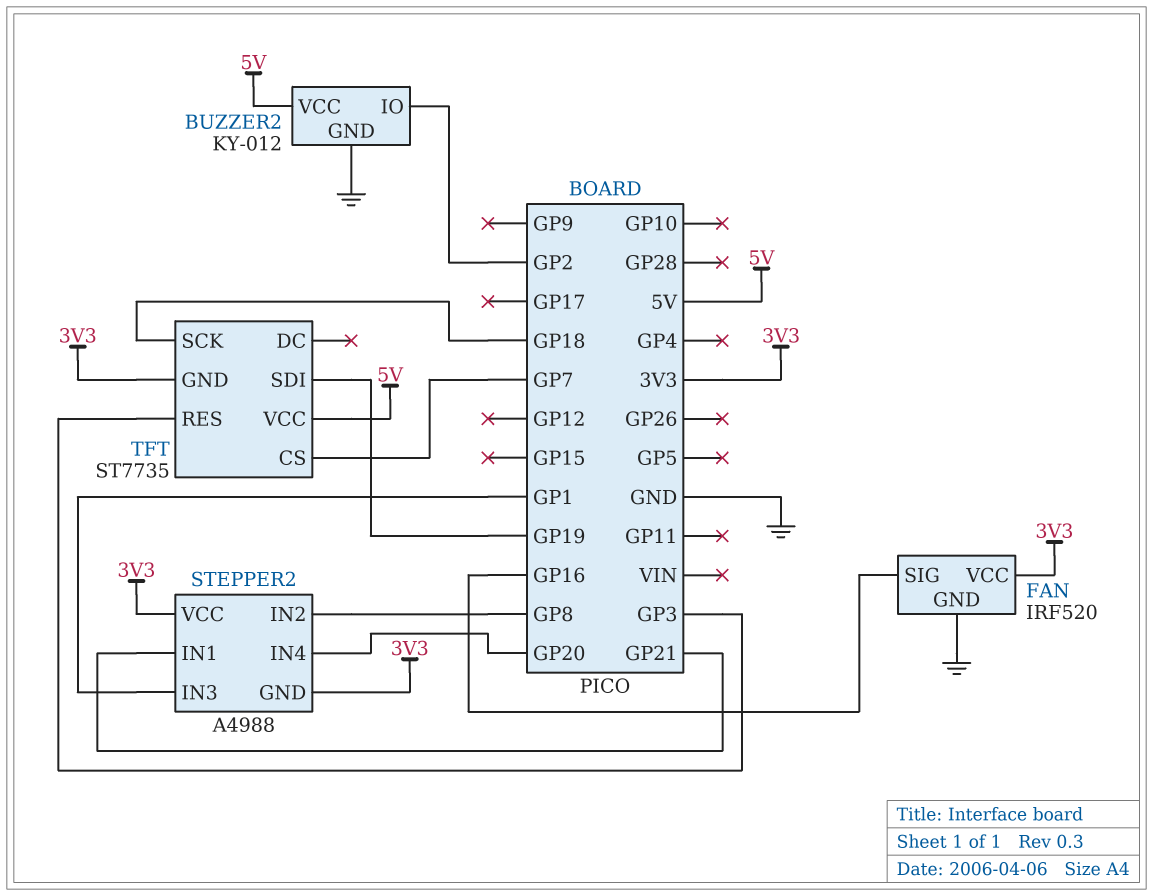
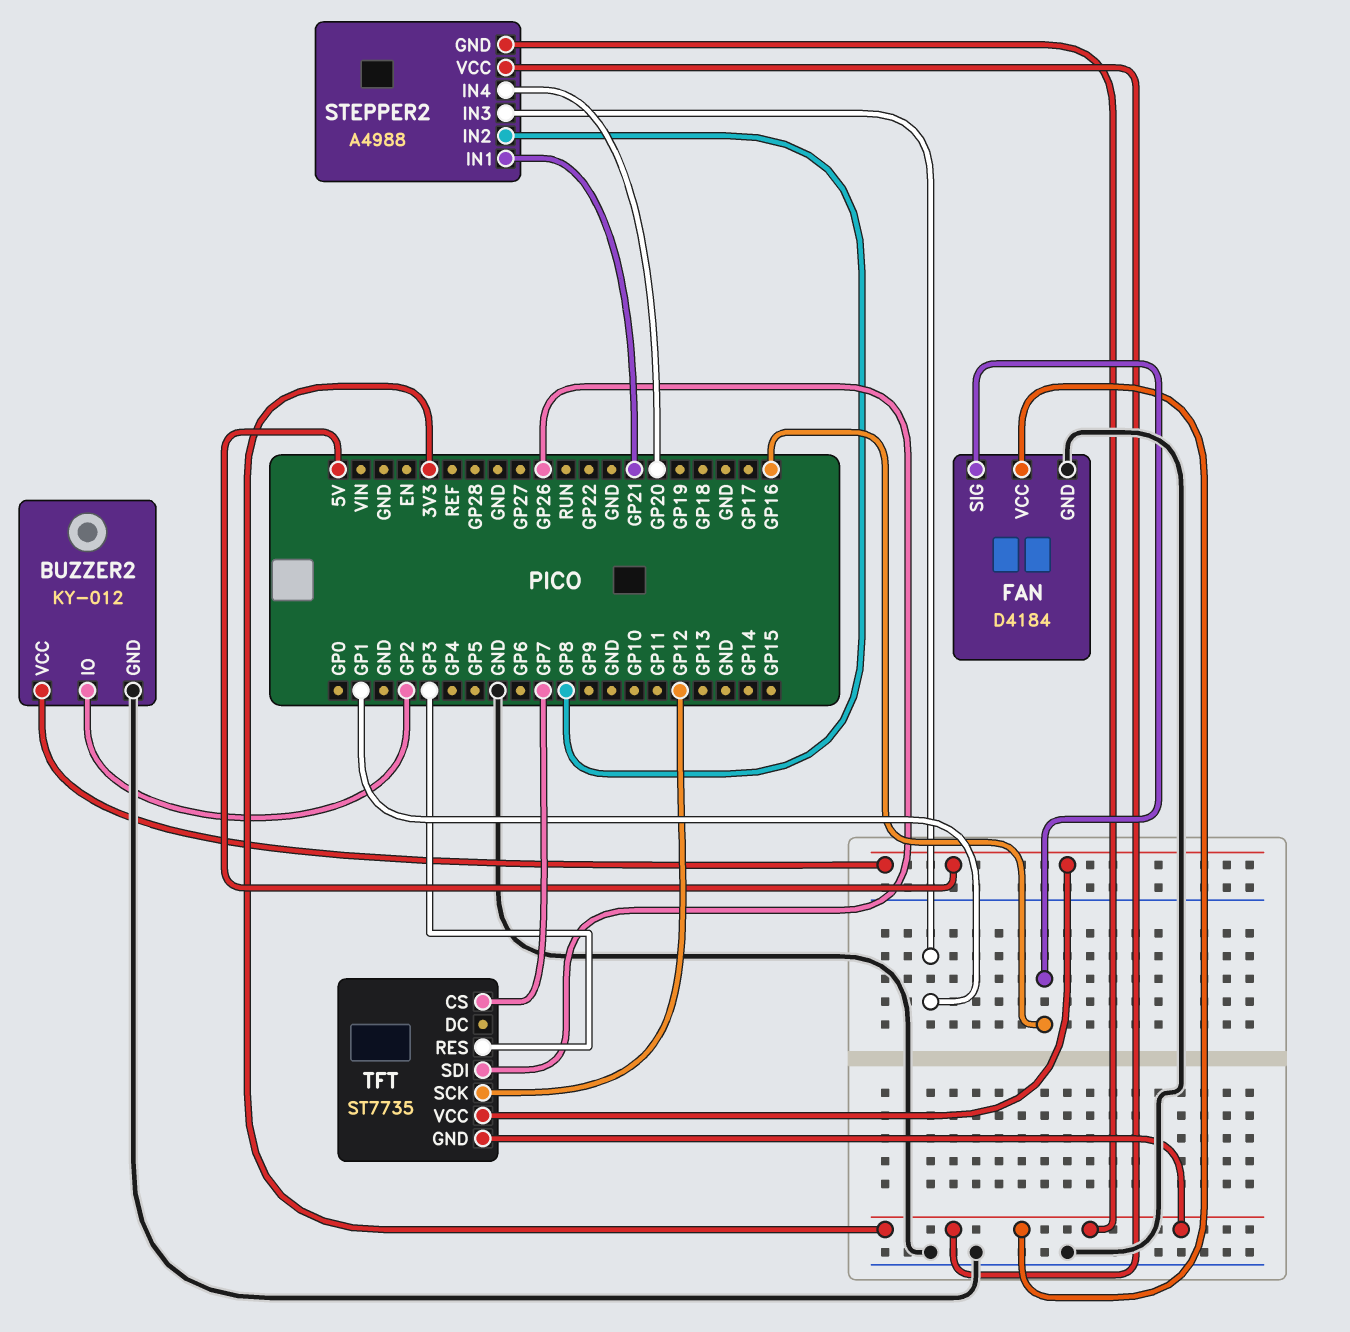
FAN: IRF520 -> D4184
TFT pin SCK: GP18 -> GP12
TFT pin SDI: GP19 -> GP26

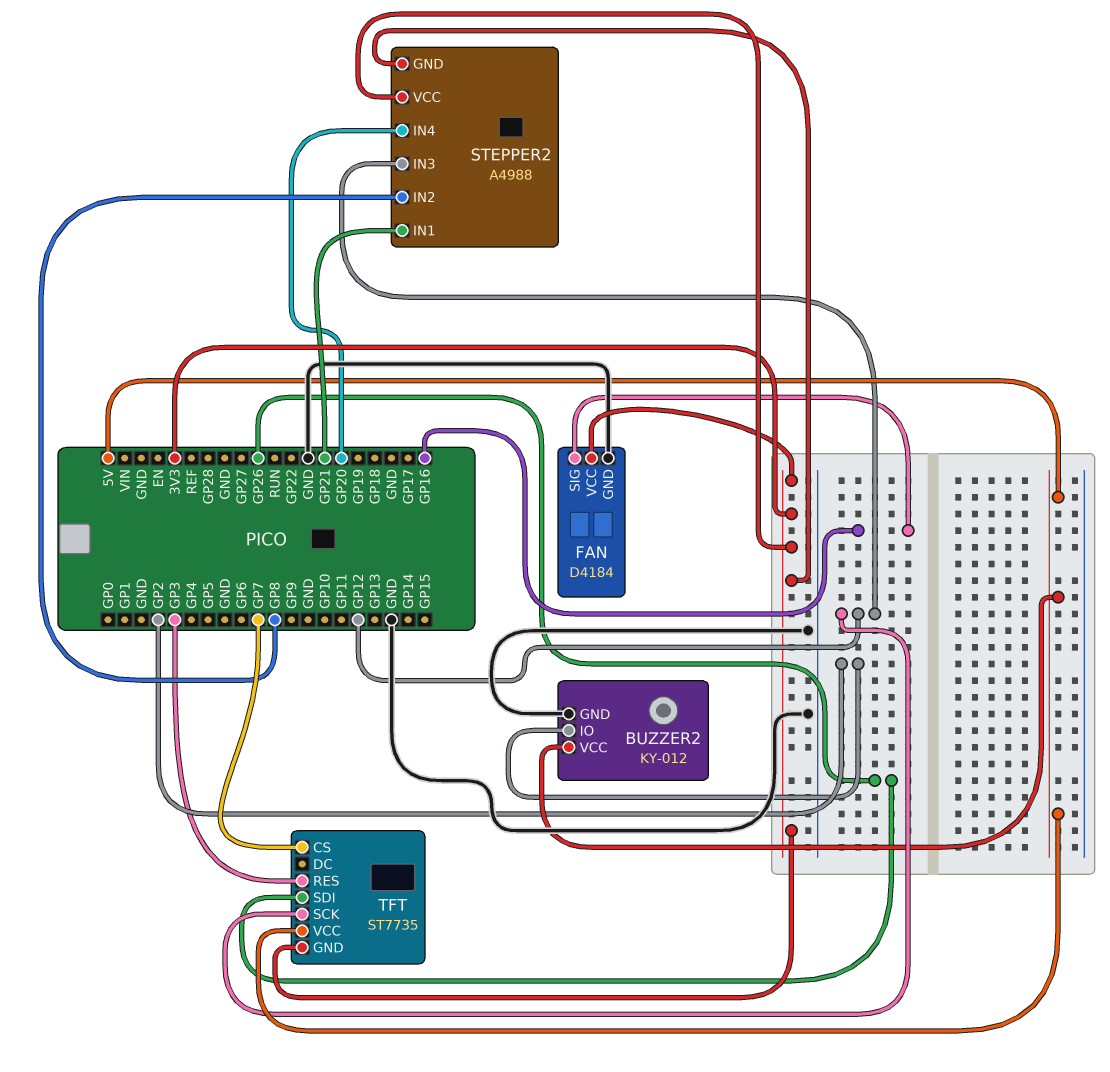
STEPPER2 pin IN3: GP1 -> GP12

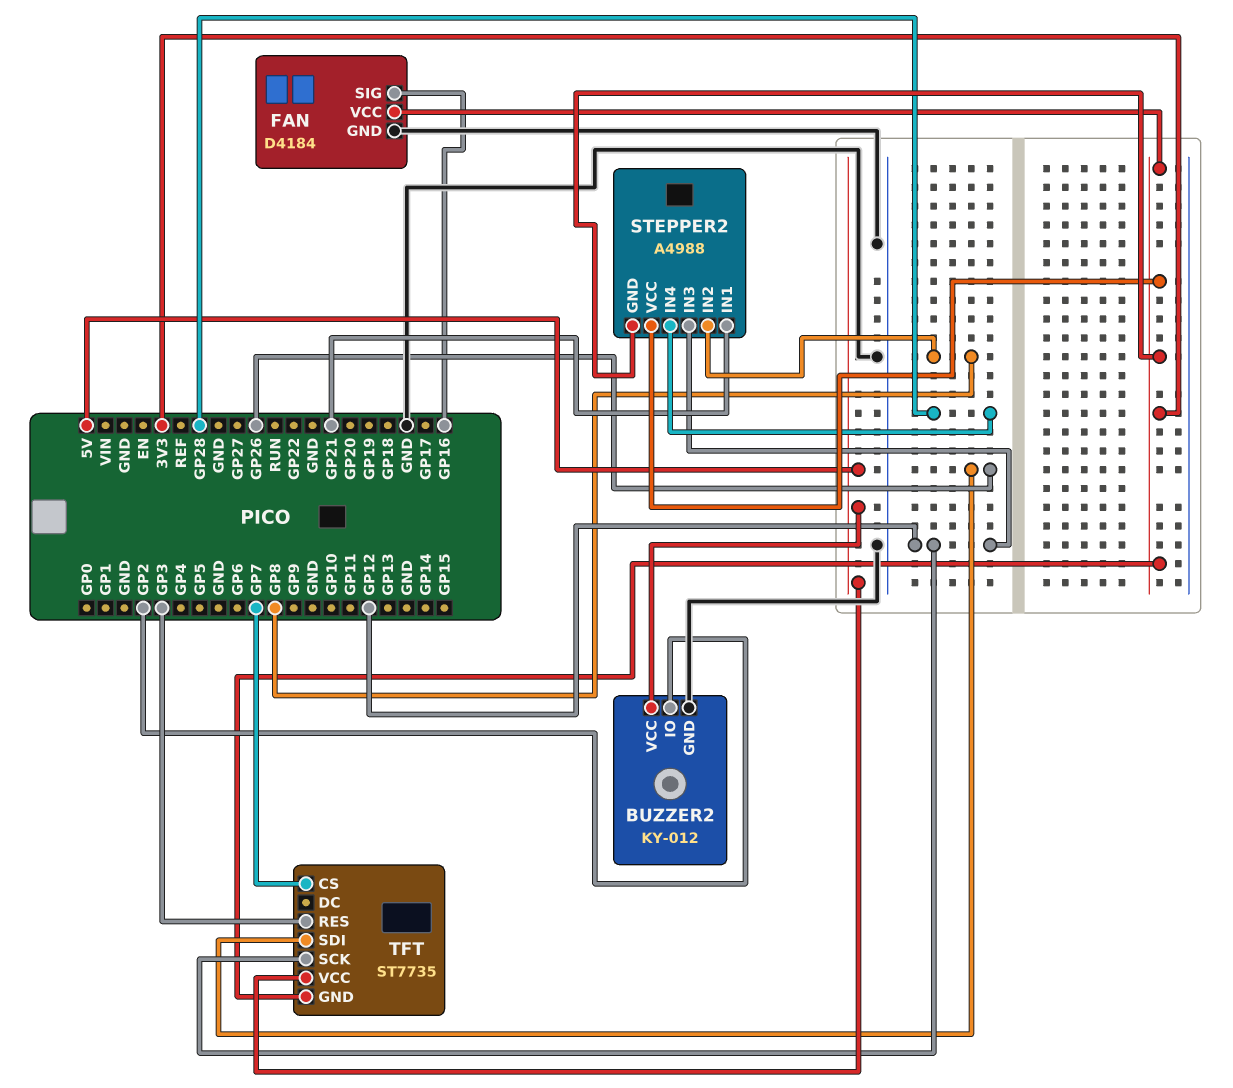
STEPPER2 pin IN4: GP20 -> GP28

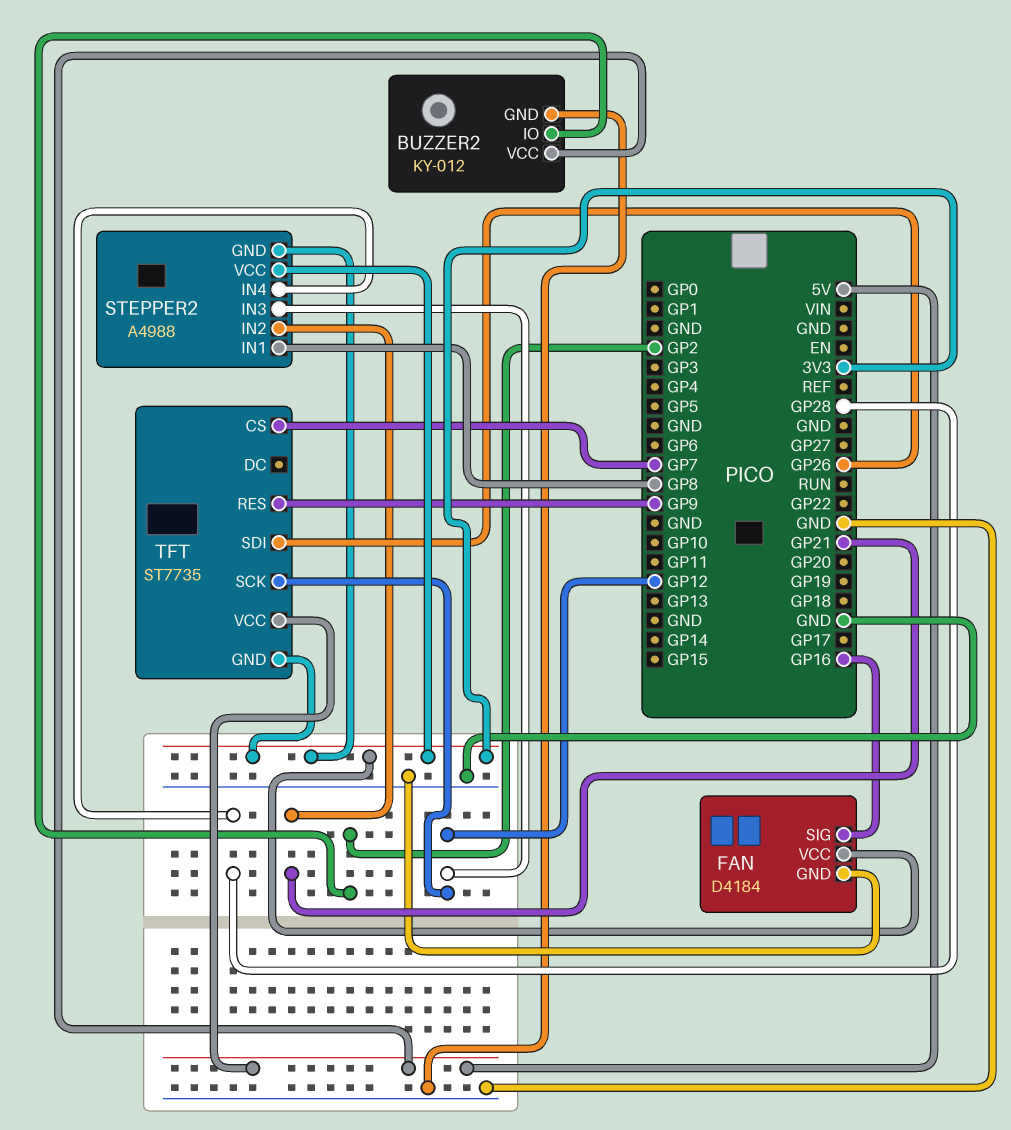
STEPPER2 pin IN1: GP21 -> GP8
STEPPER2 pin IN2: GP8 -> GP21
TFT pin RES: GP3 -> GP9

